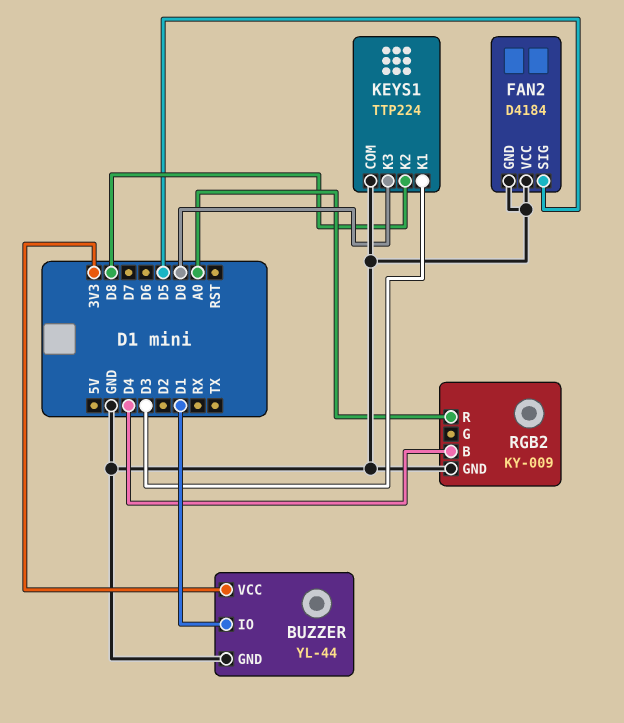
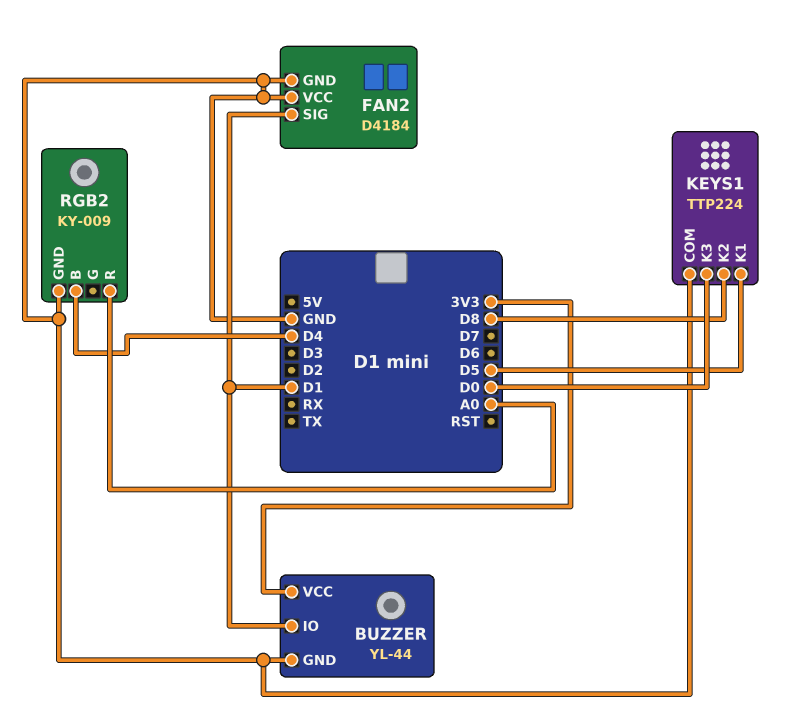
FAN2 pin SIG: D5 -> D1
KEYS1 pin K1: D3 -> D5

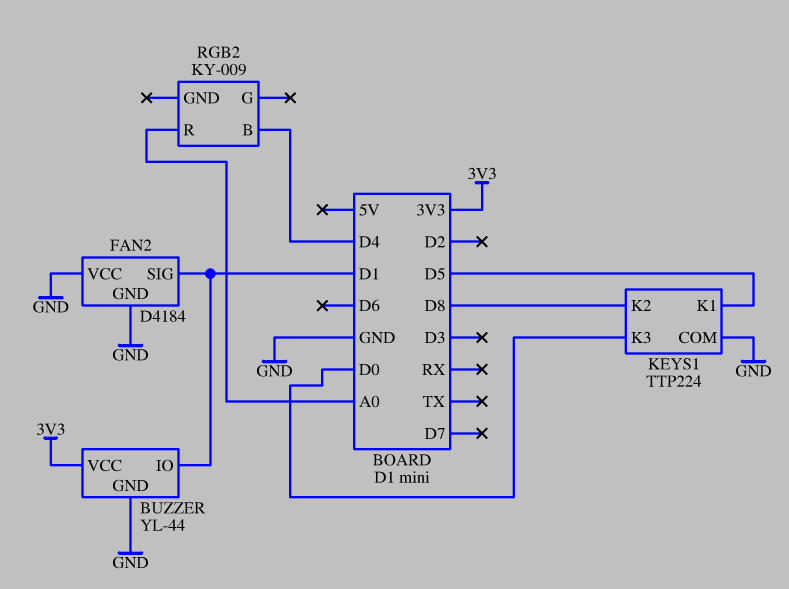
RGB2 pin GND: GND -> none

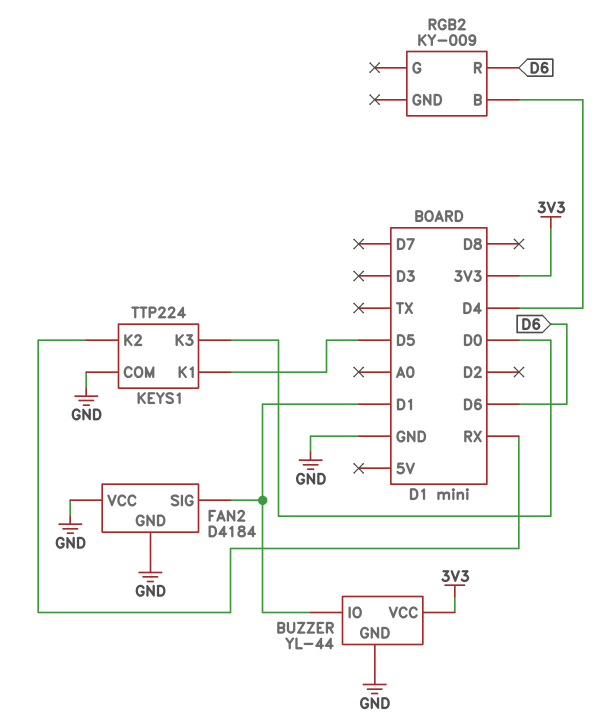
KEYS1 pin K2: D8 -> RX
RGB2 pin R: A0 -> D6

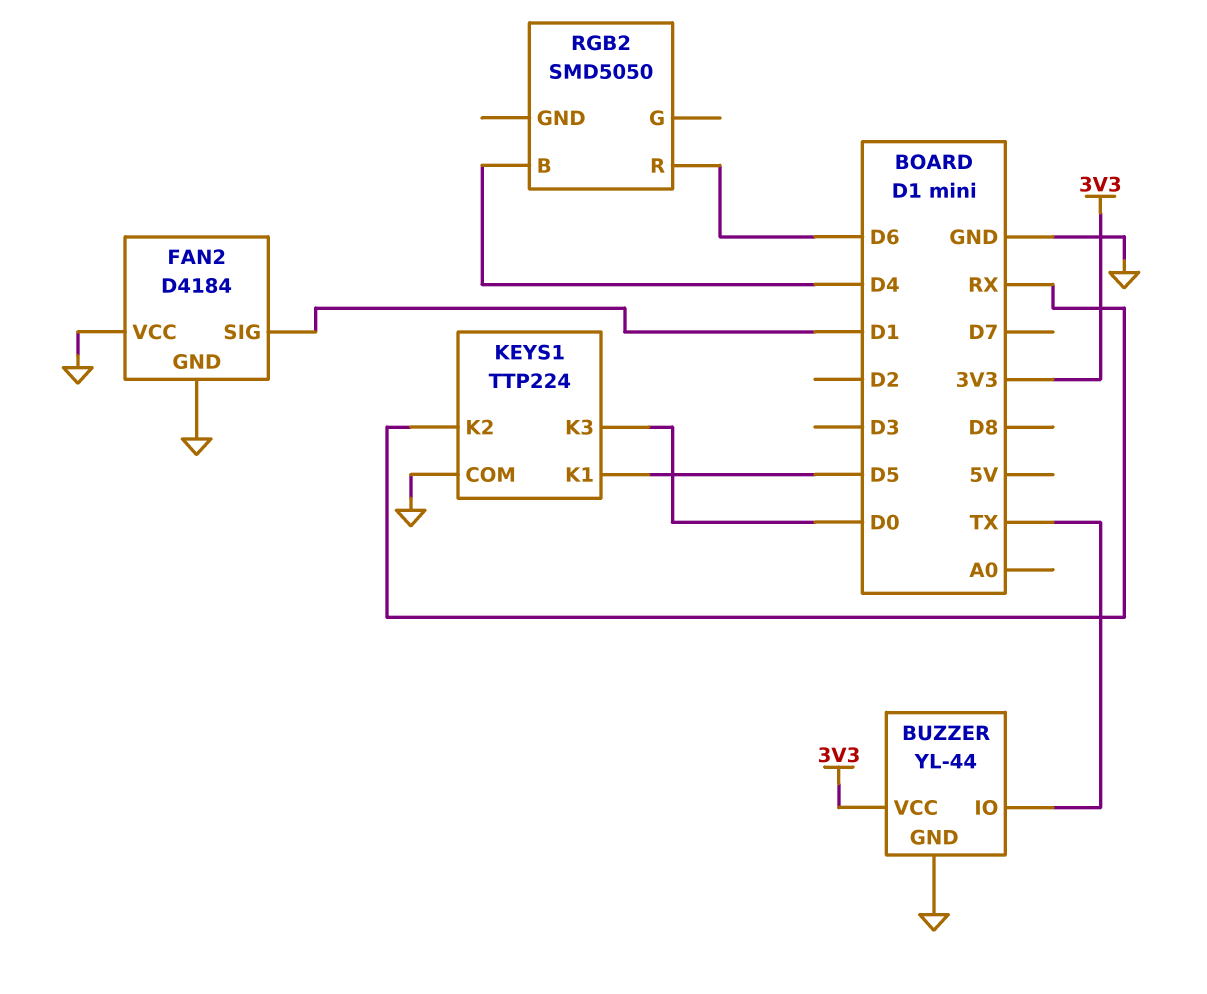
BUZZER pin IO: D1 -> TX
RGB2: KY-009 -> SMD5050

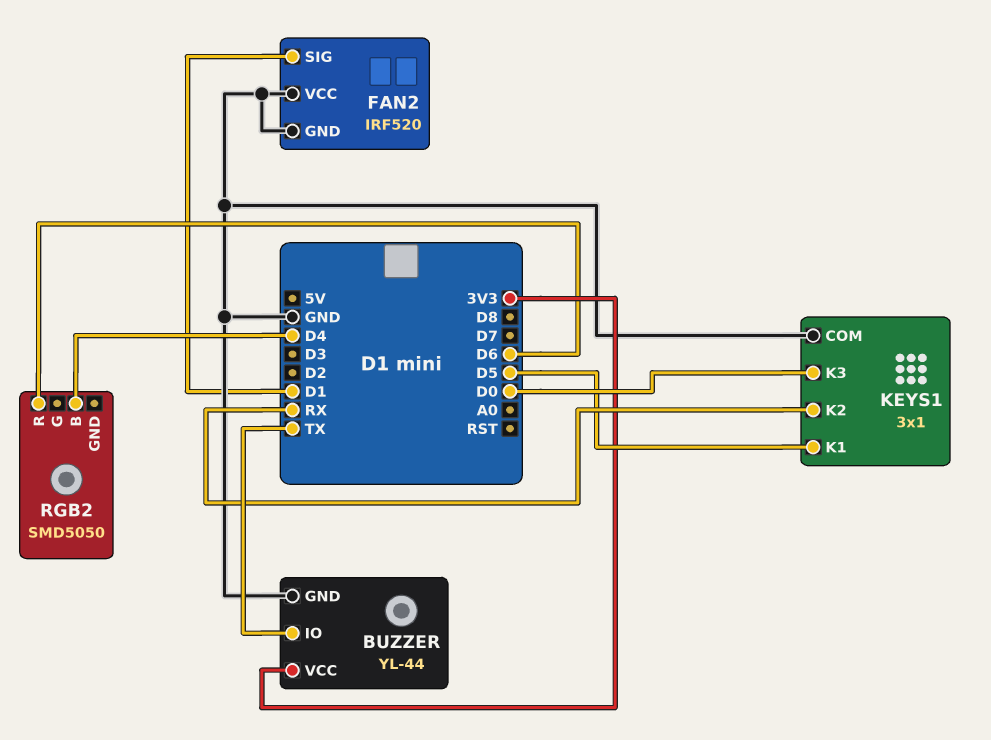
FAN2: D4184 -> IRF520
KEYS1: TTP224 -> 3x1

